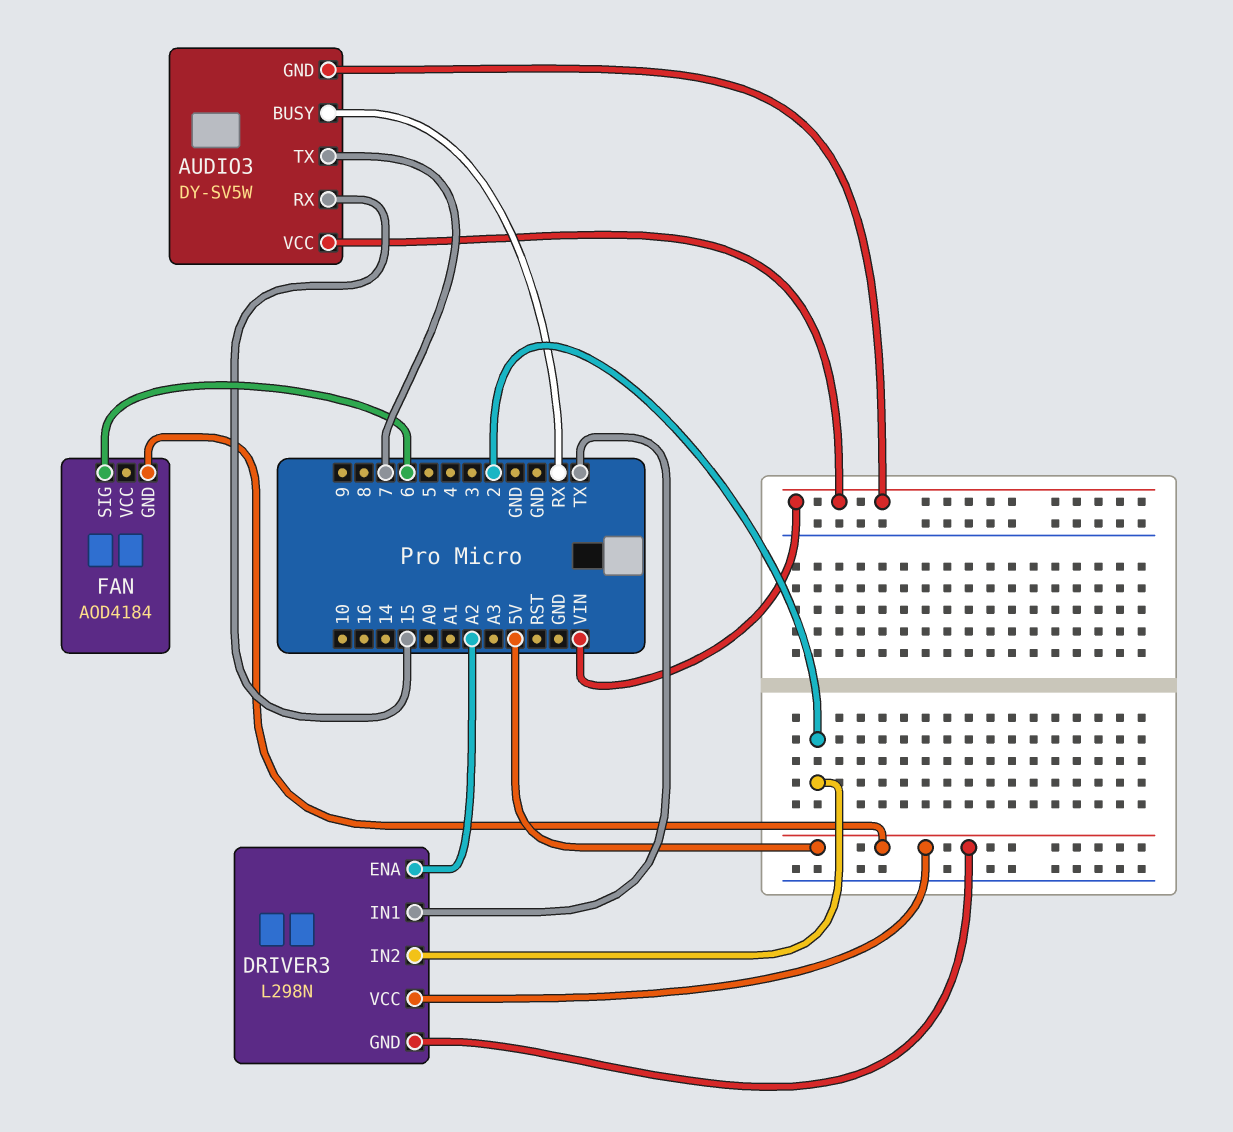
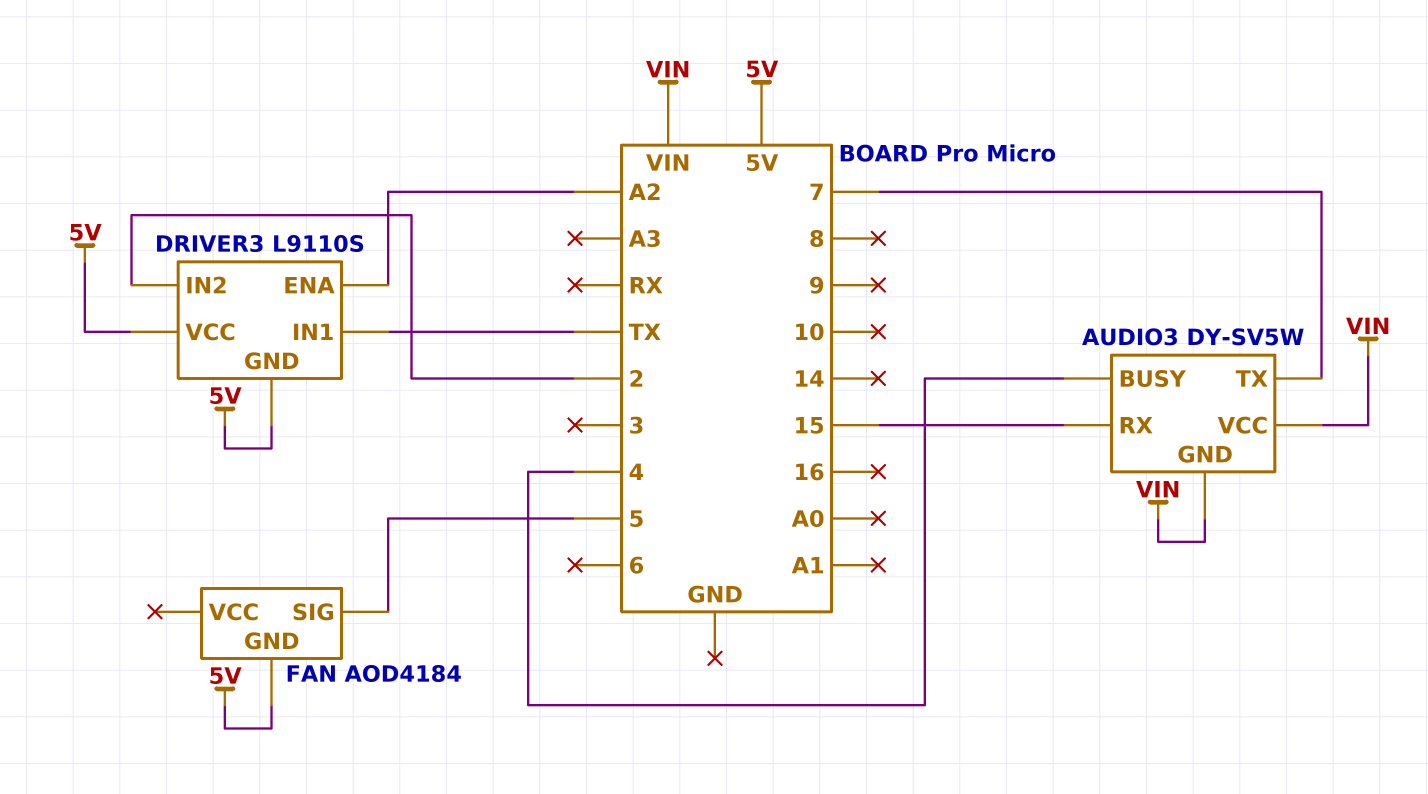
AUDIO3 pin BUSY: RX -> 4
DRIVER3: L298N -> L9110S
FAN pin SIG: 6 -> 5

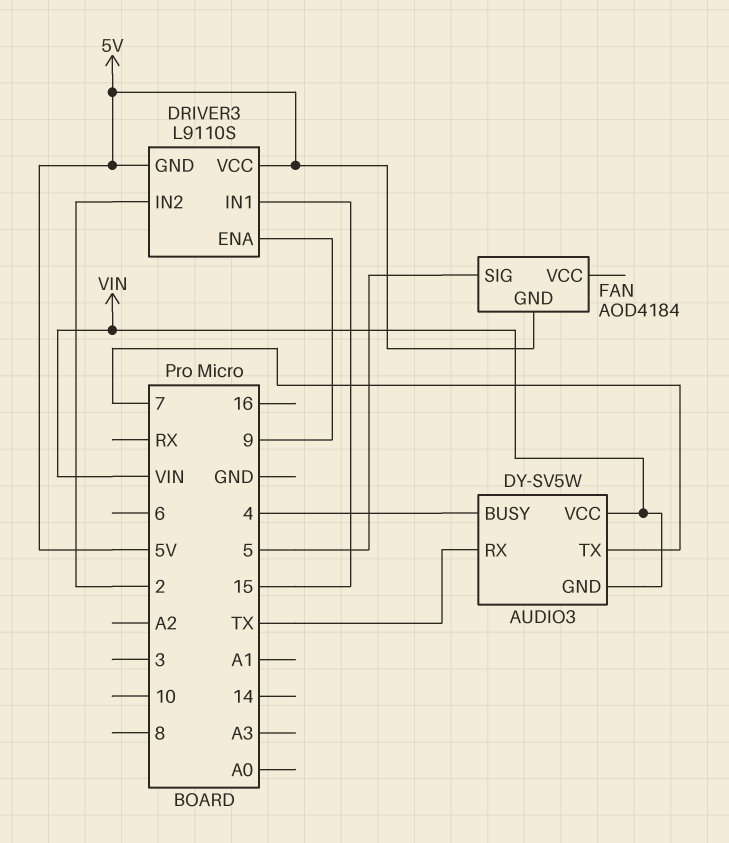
AUDIO3 pin RX: 15 -> TX
DRIVER3 pin ENA: A2 -> 9
DRIVER3 pin IN1: TX -> 15

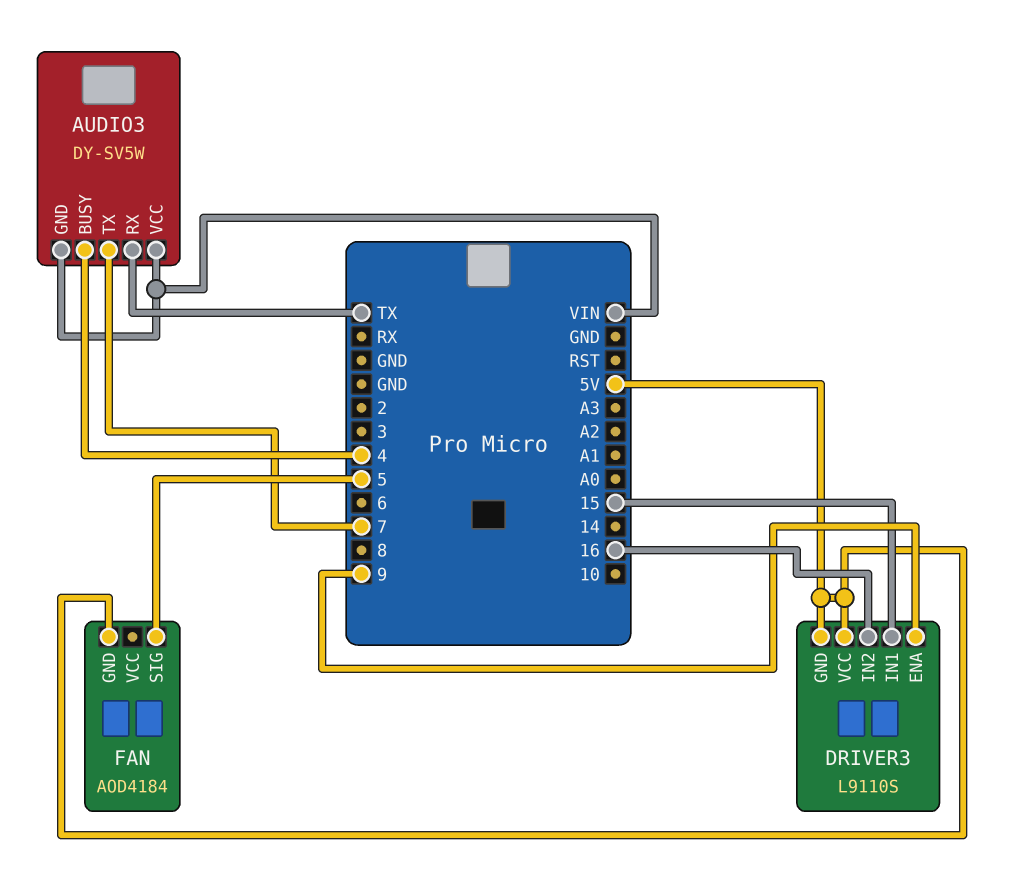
DRIVER3 pin IN2: 2 -> 16

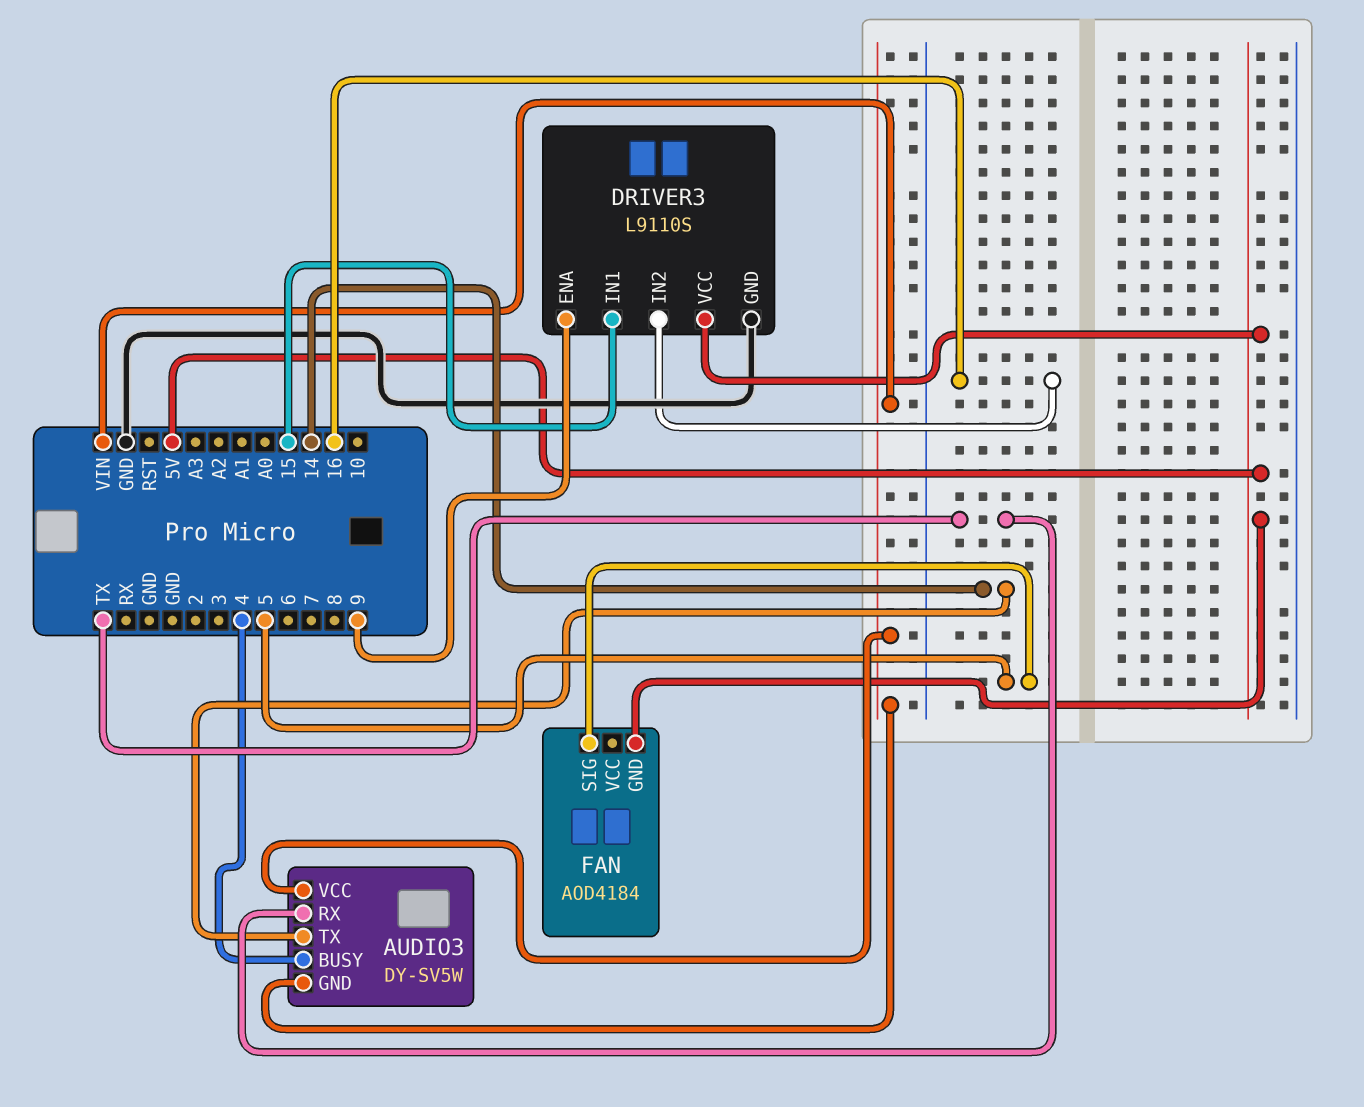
AUDIO3 pin TX: 7 -> 14
DRIVER3 pin GND: 5V -> GND

